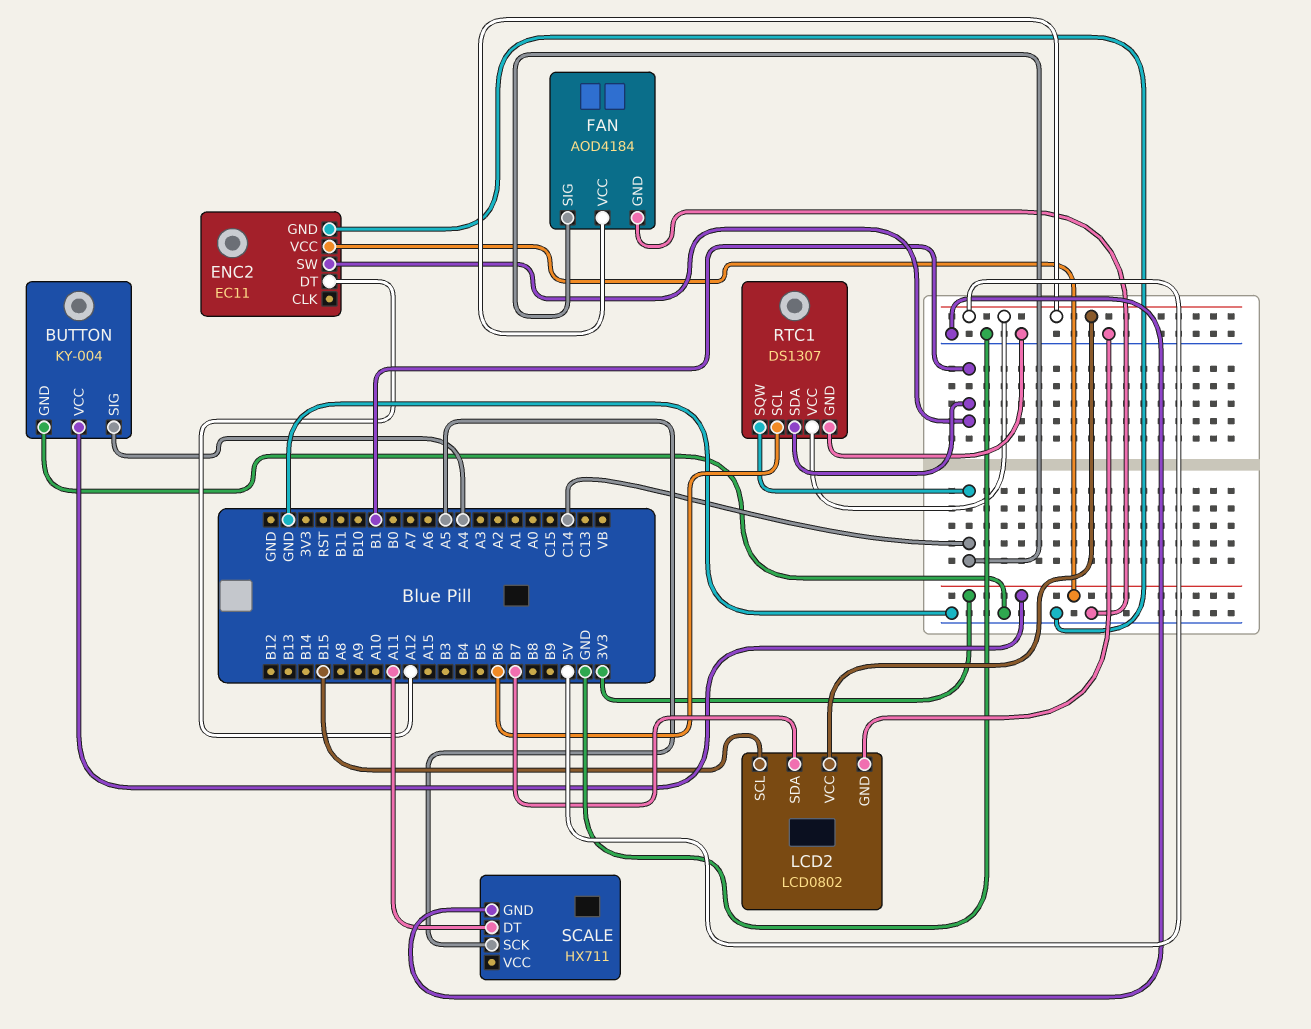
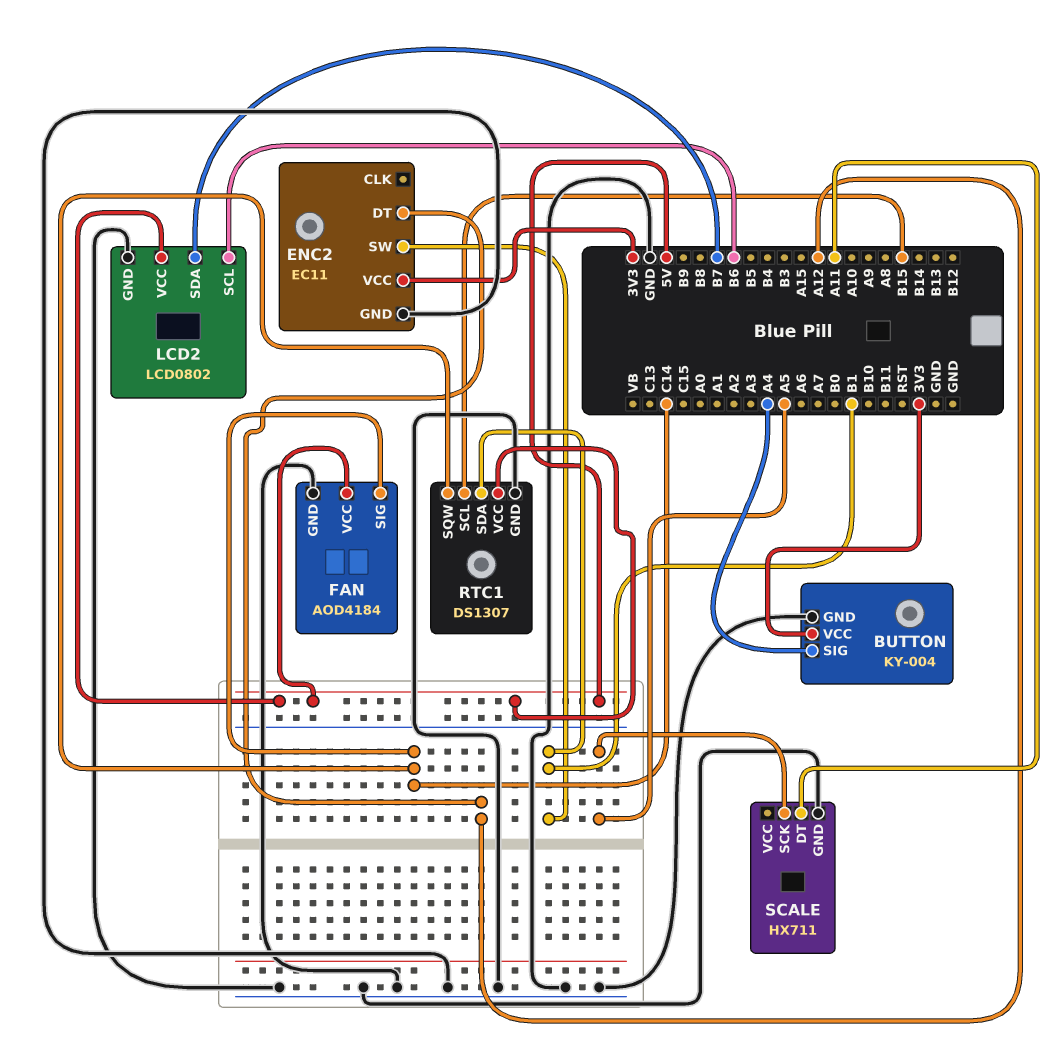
LCD2 pin SCL: B15 -> B6
RTC1 pin SCL: B6 -> B15

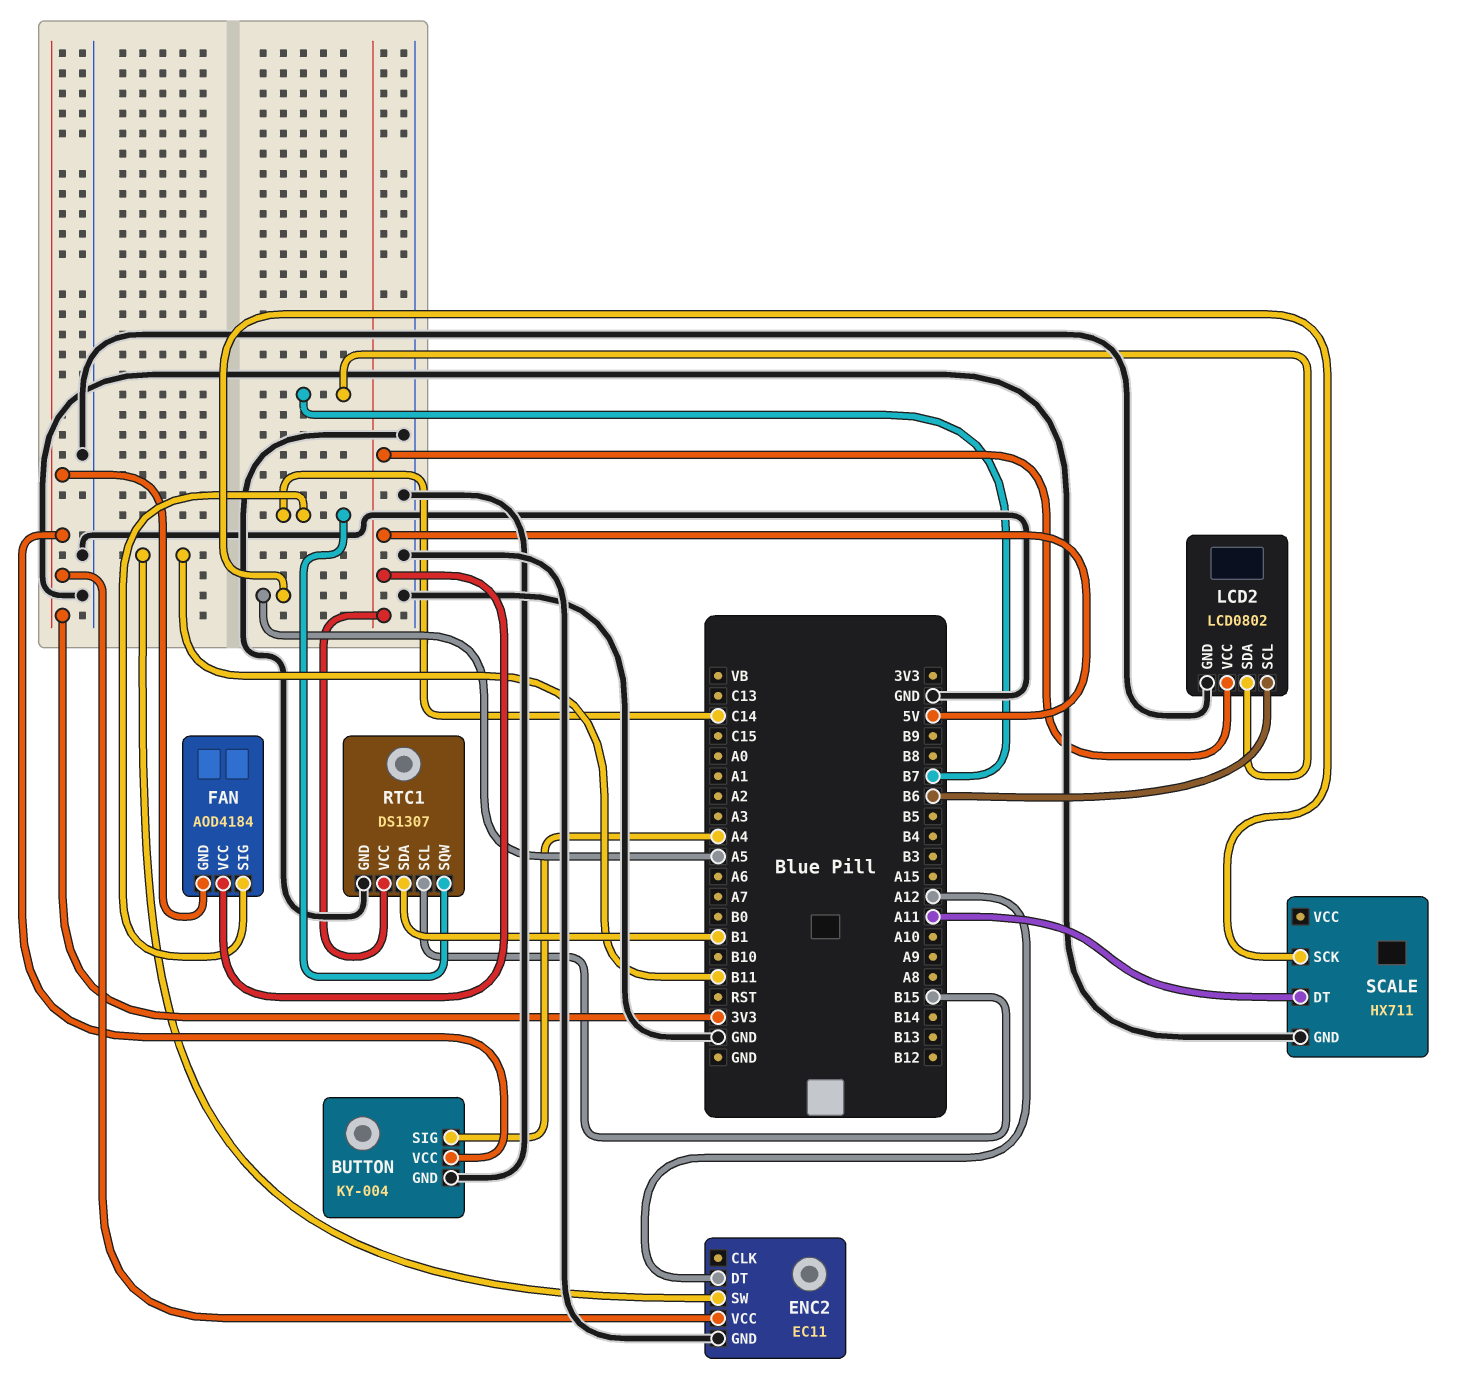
ENC2 pin SW: B1 -> B11
FAN pin GND: GND -> 3V3

